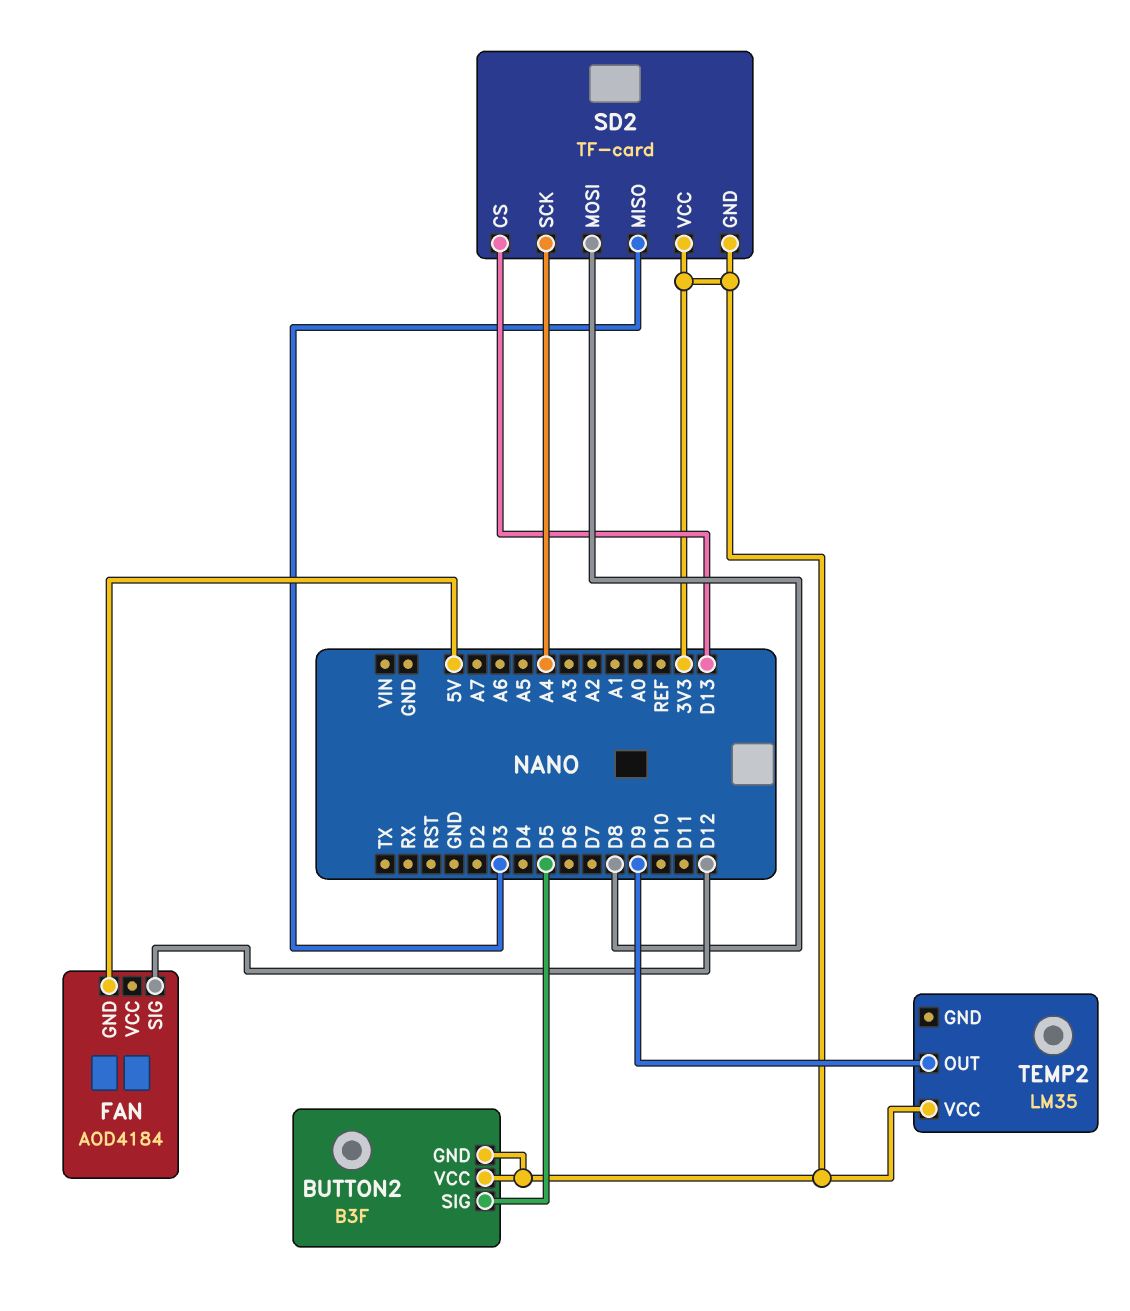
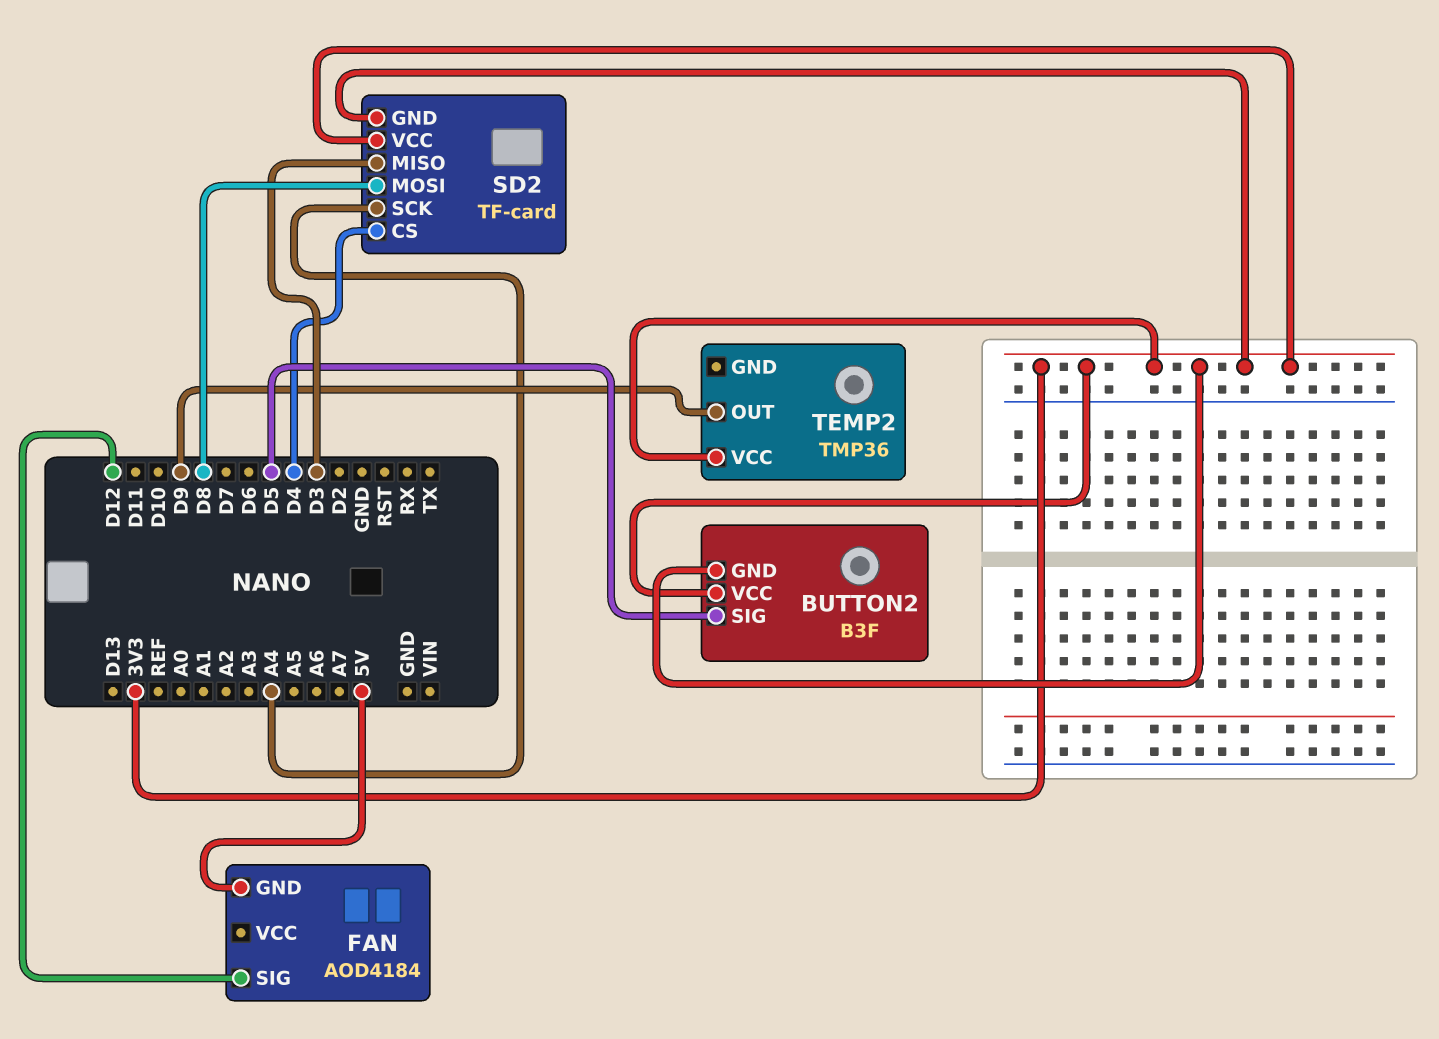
SD2 pin CS: D13 -> D4
TEMP2: LM35 -> TMP36

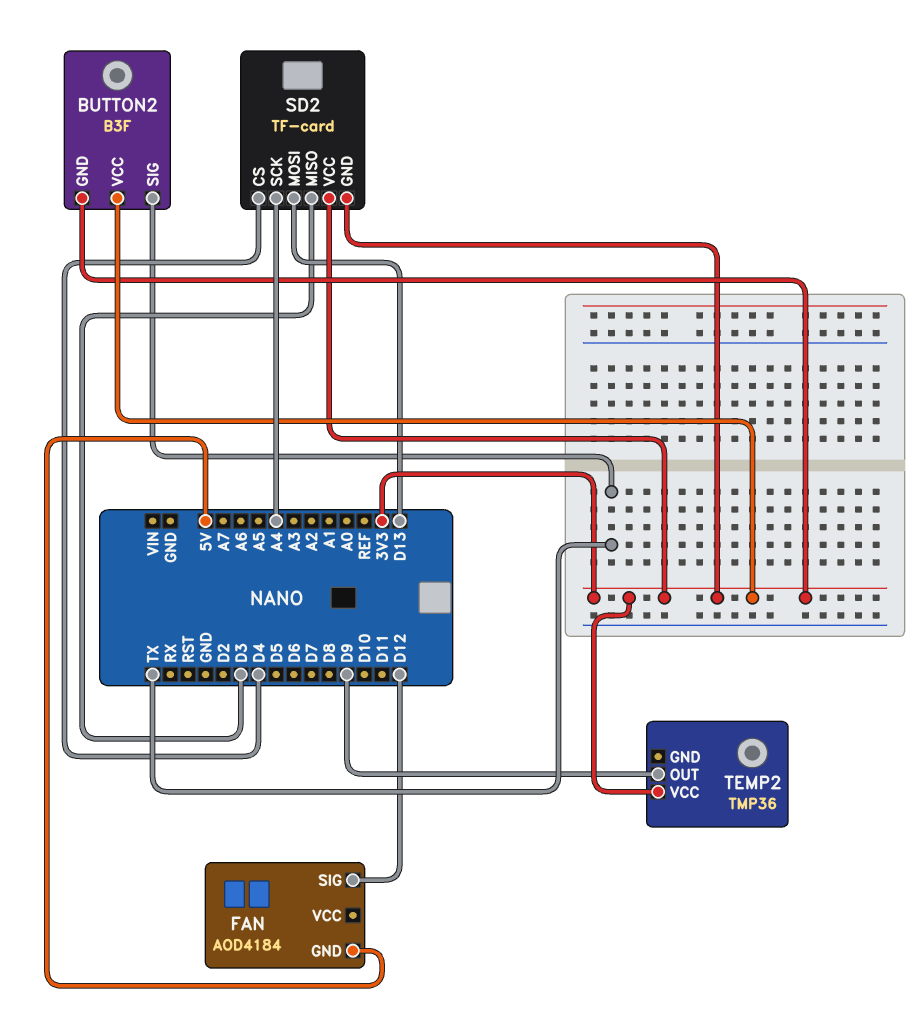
BUTTON2 pin SIG: D5 -> TX
SD2 pin MOSI: D8 -> D13

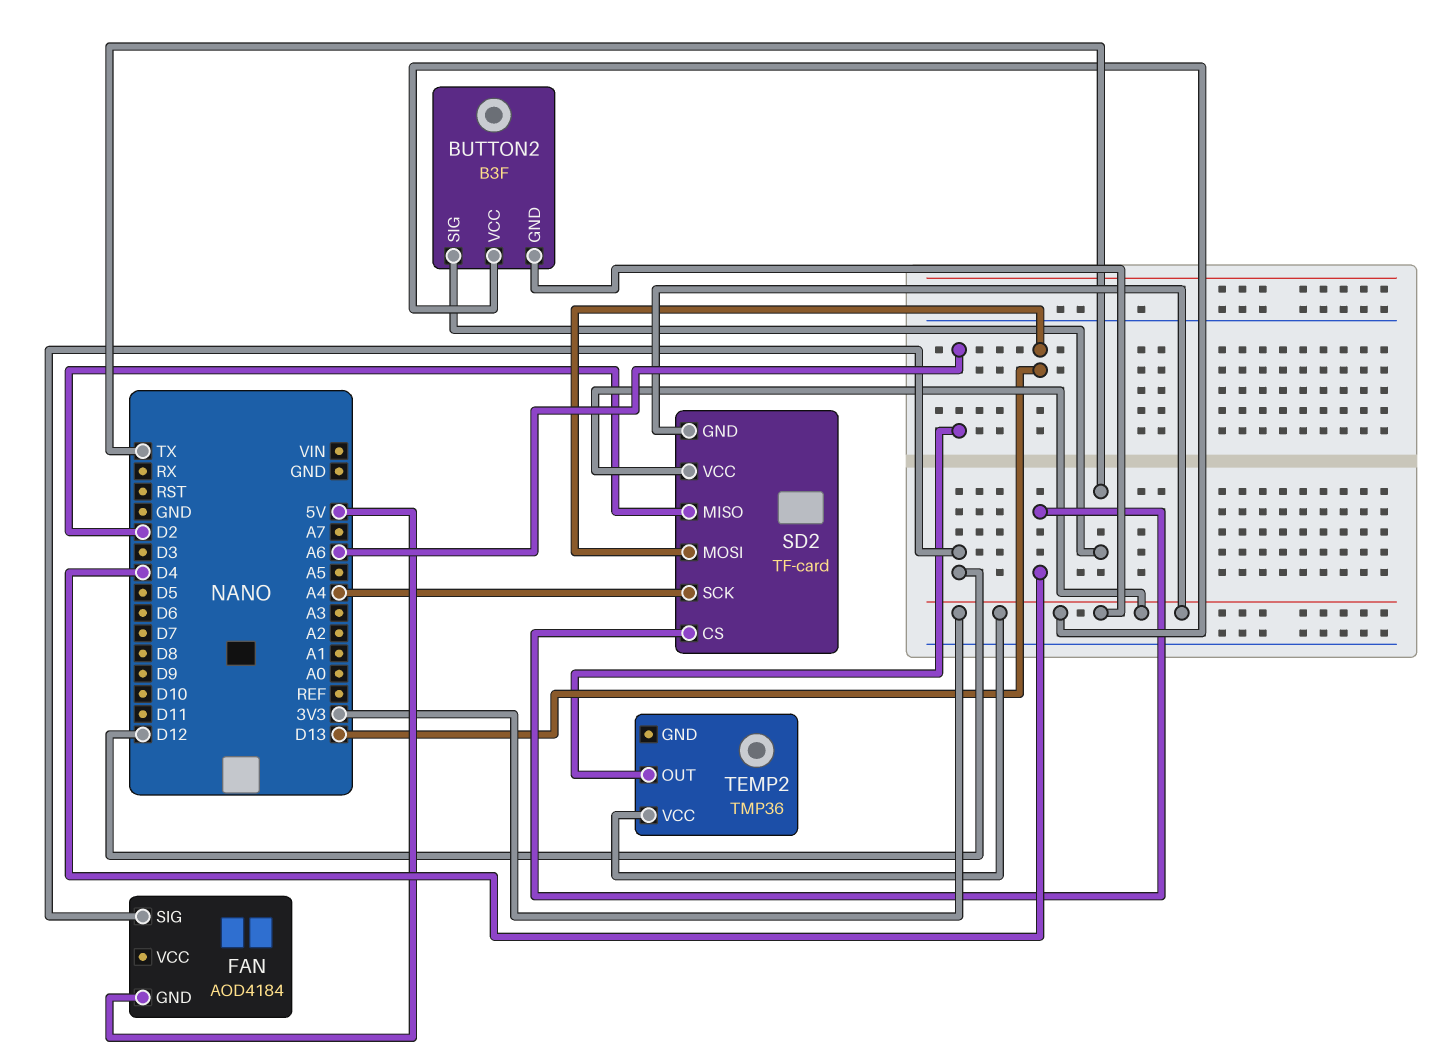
SD2 pin MISO: D3 -> D2
TEMP2 pin OUT: D9 -> A6

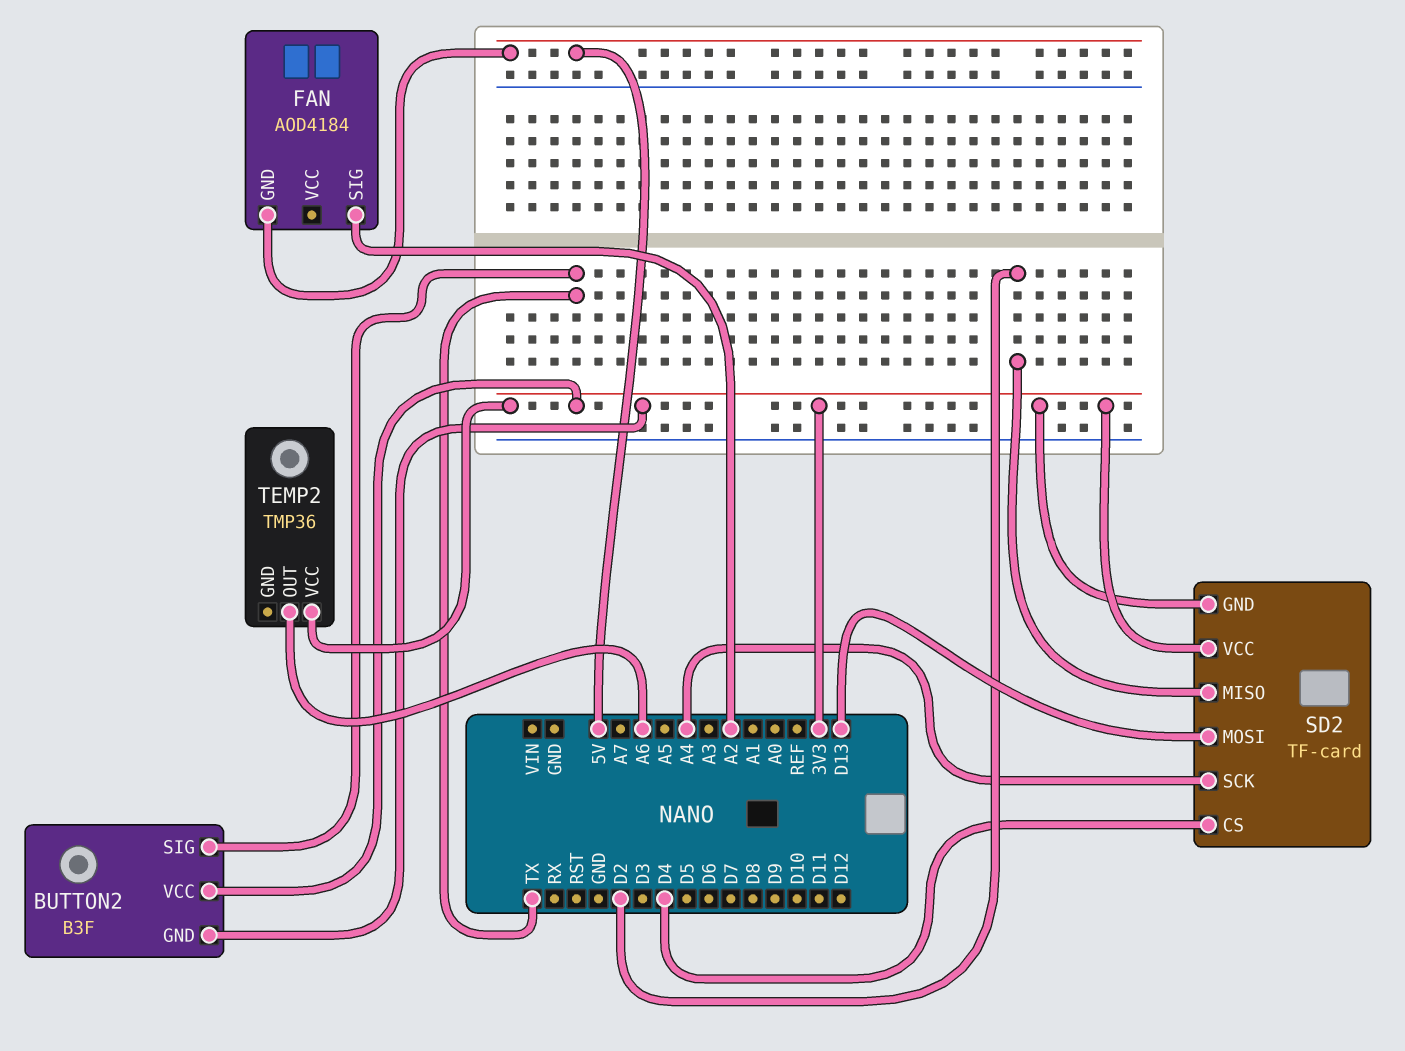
FAN pin SIG: D12 -> A2

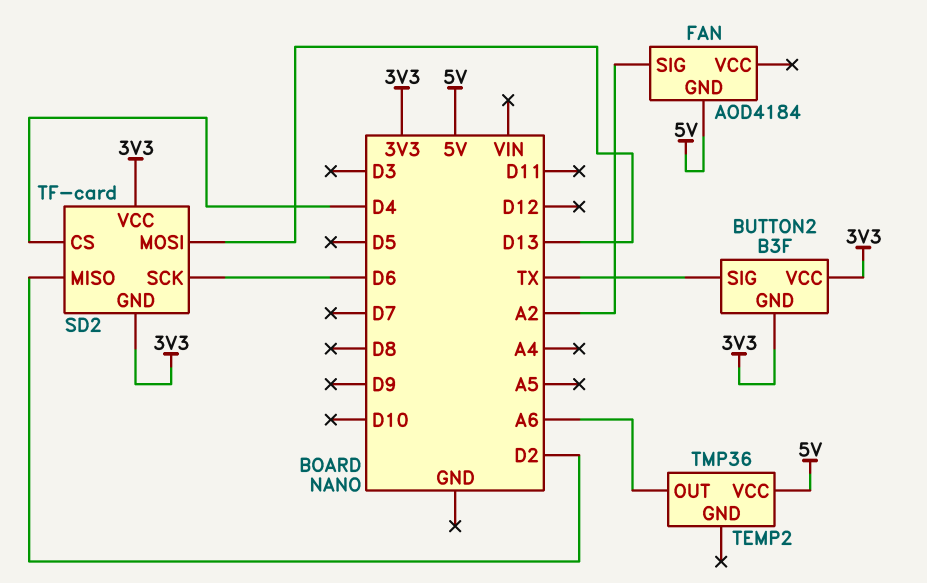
SD2 pin SCK: A4 -> D6
TEMP2 pin VCC: 3V3 -> 5V

